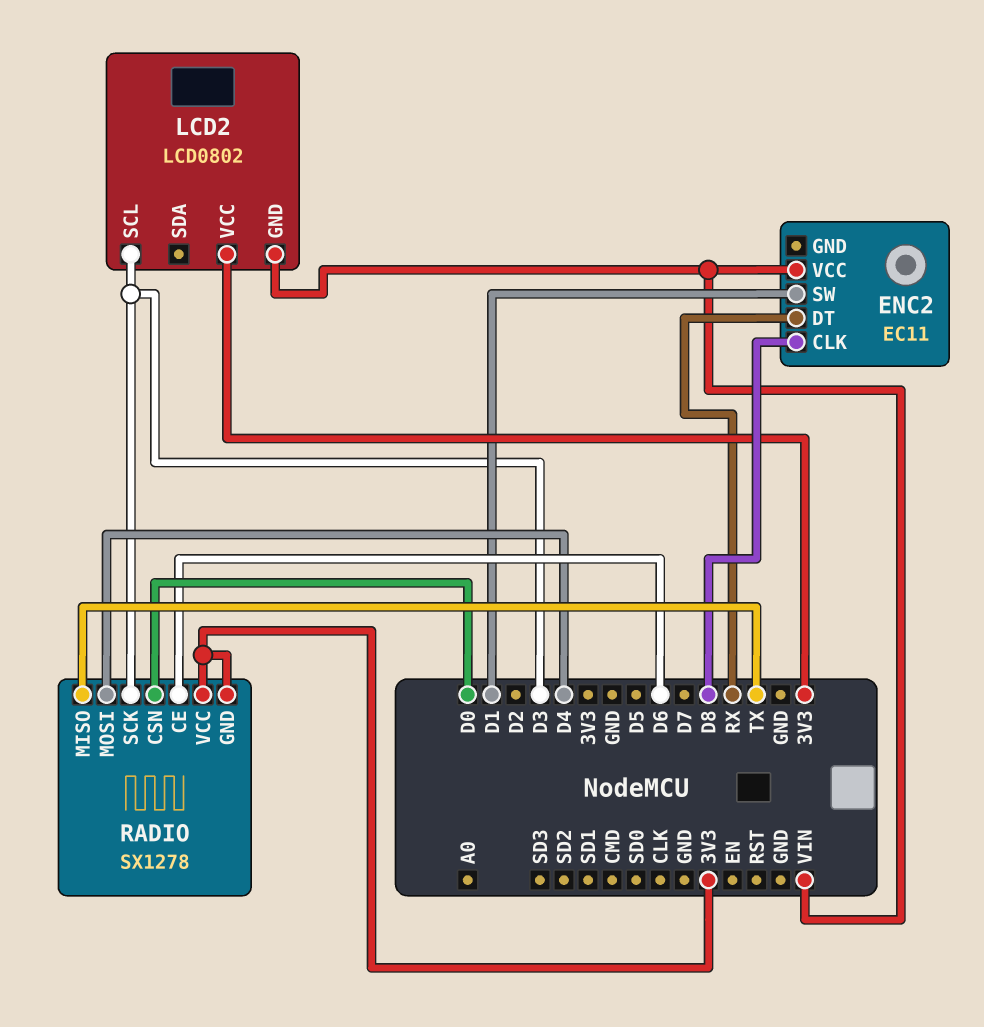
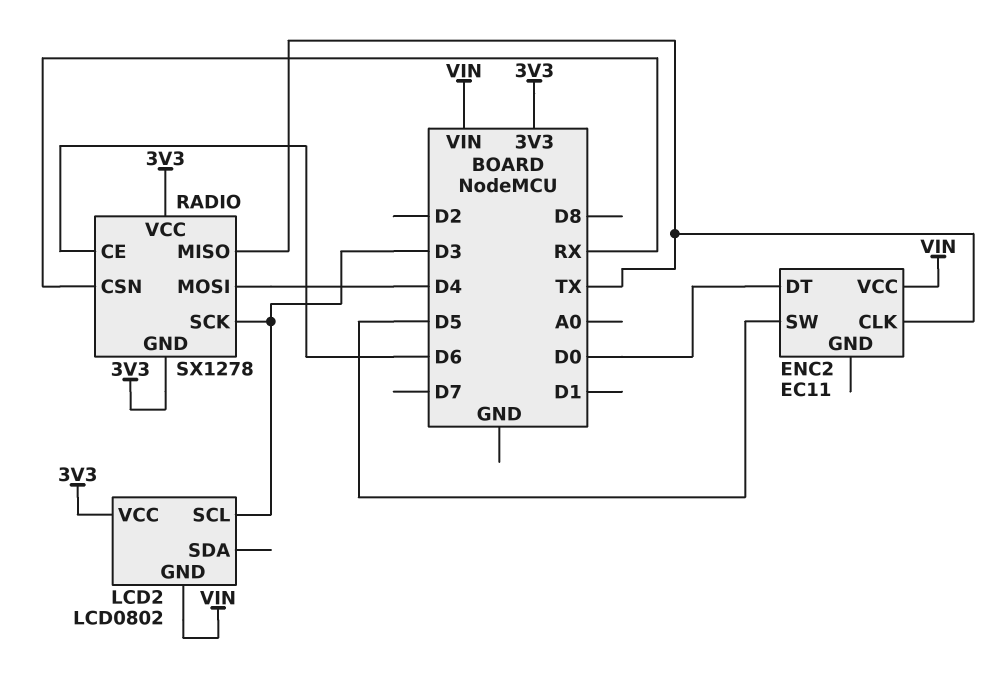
ENC2 pin CLK: D8 -> TX
ENC2 pin DT: RX -> D0
ENC2 pin SW: D1 -> D5
RADIO pin CSN: D0 -> RX

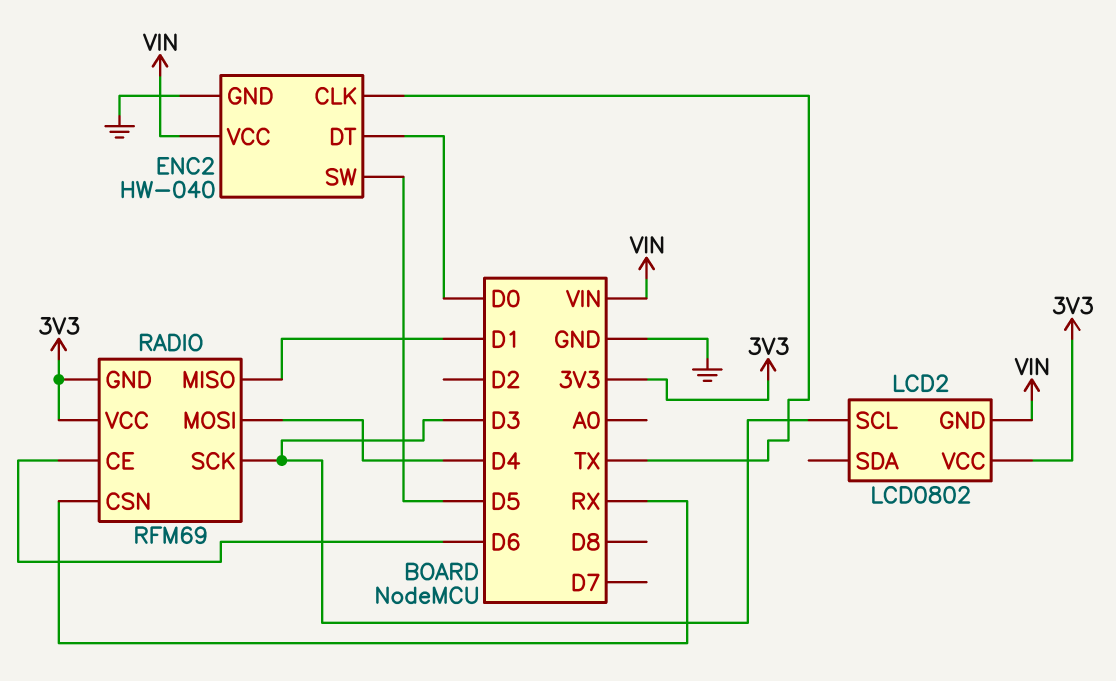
ENC2: EC11 -> HW-040
ENC2 pin GND: none -> GND
RADIO: SX1278 -> RFM69
RADIO pin MISO: TX -> D1

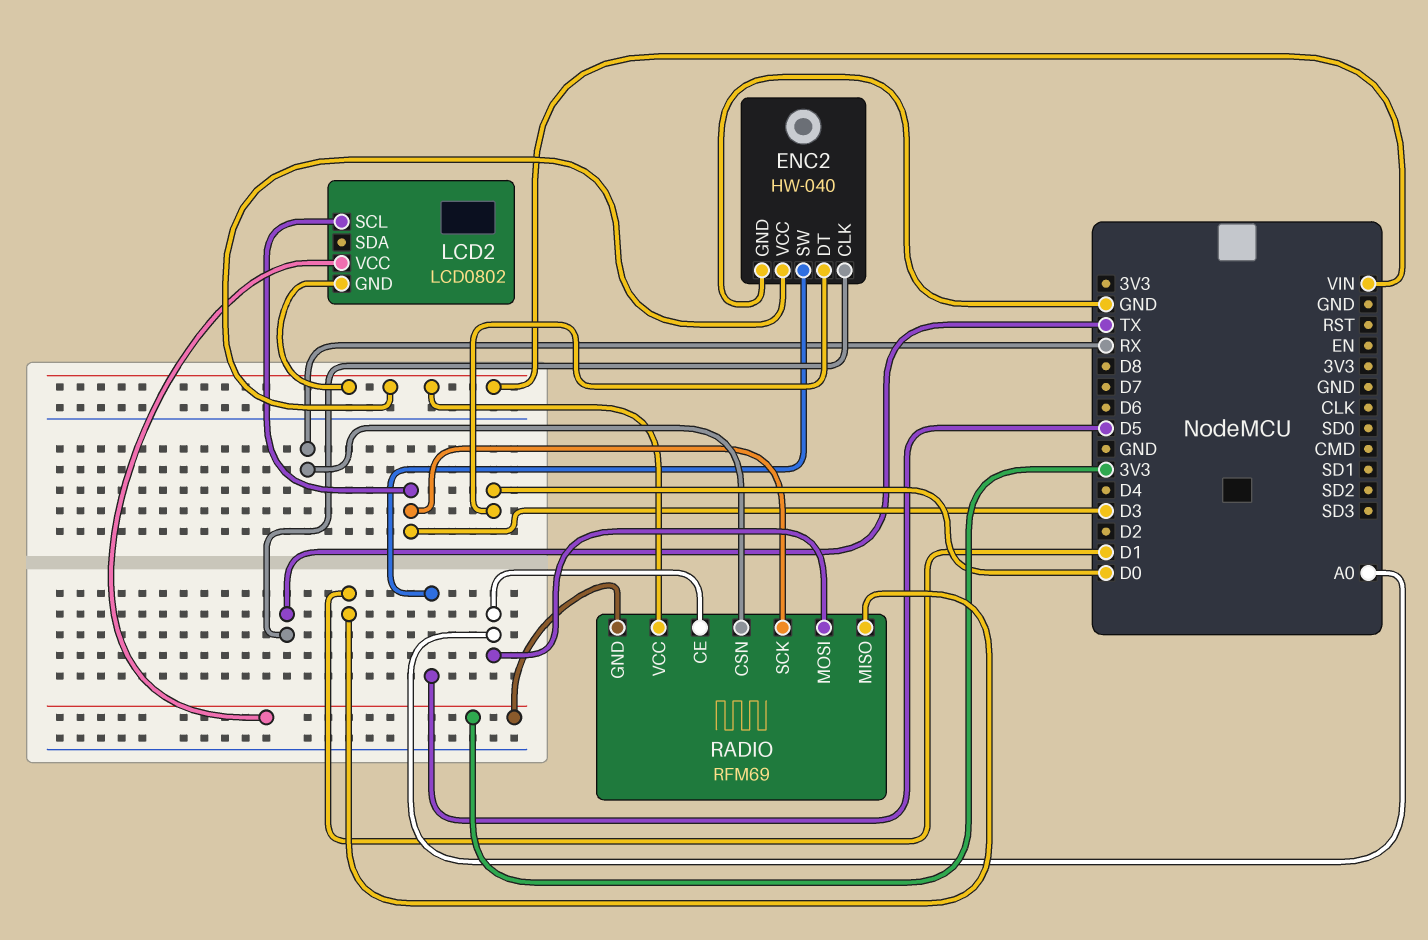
RADIO pin CE: D6 -> A0
RADIO pin MOSI: D4 -> A0
RADIO pin VCC: 3V3 -> VIN

